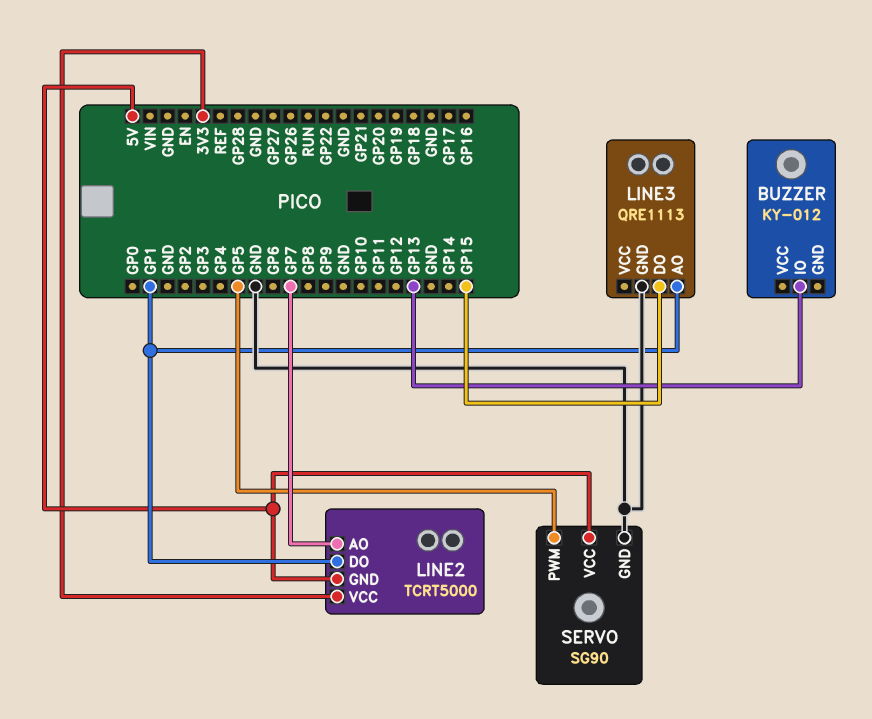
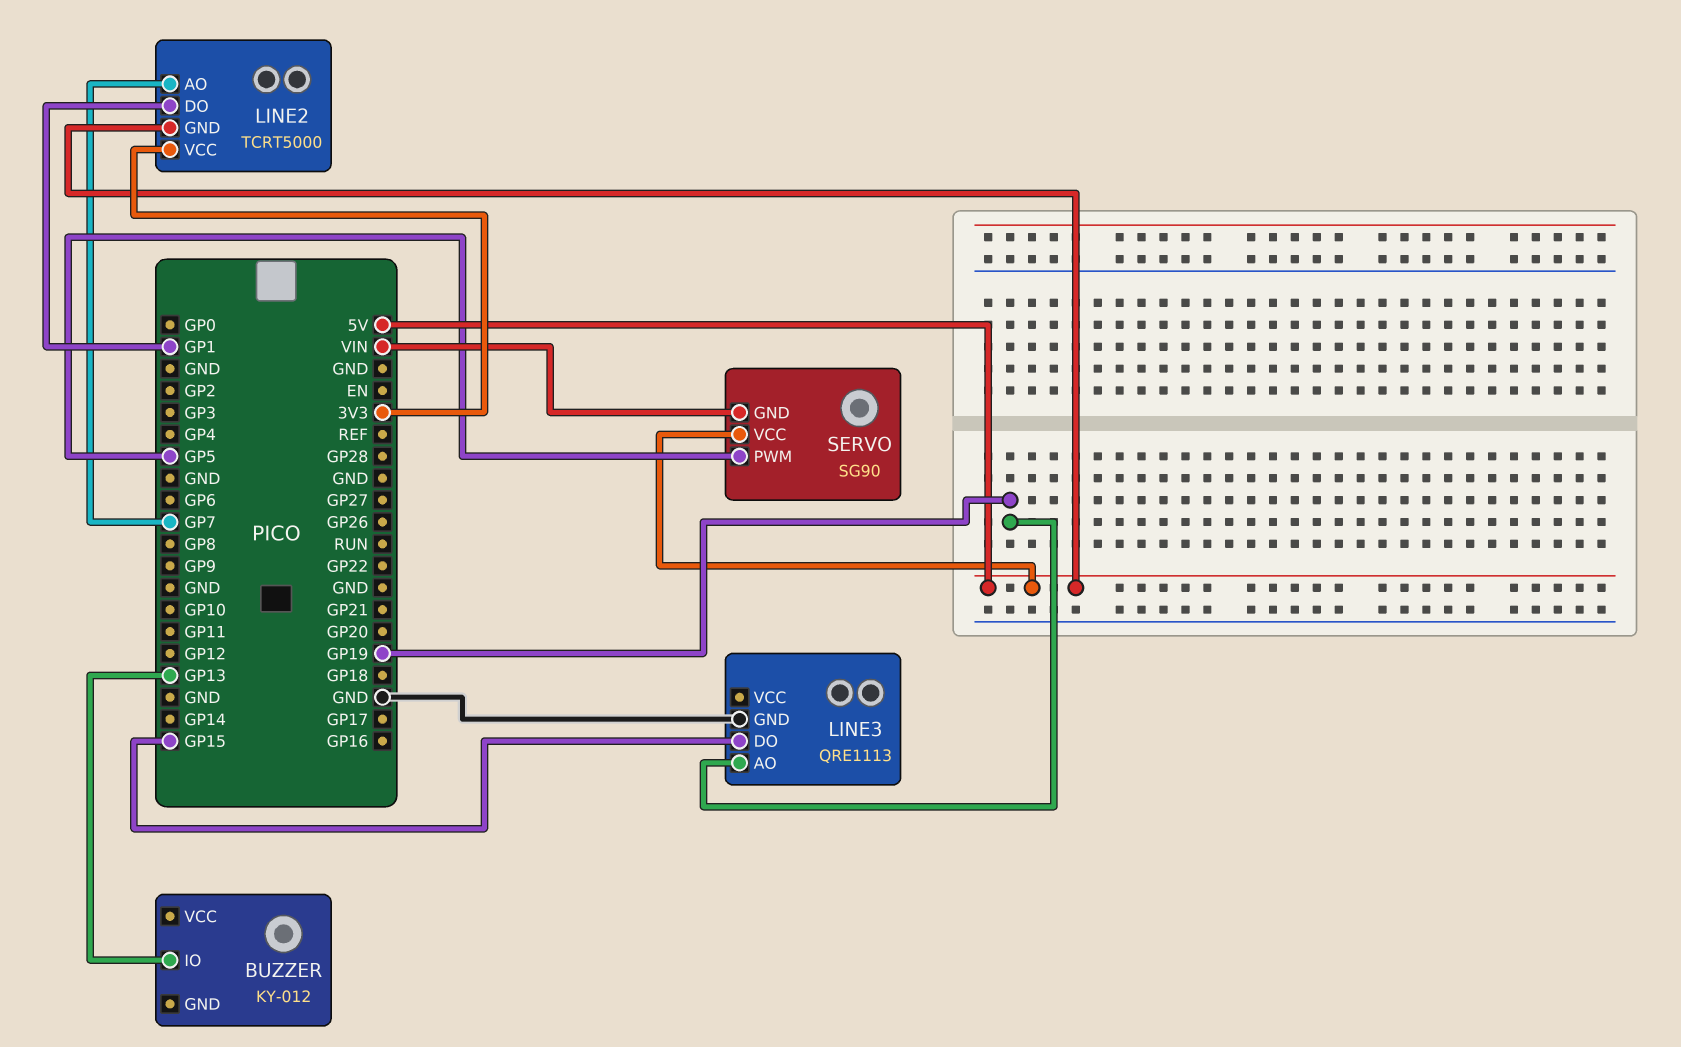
LINE3 pin AO: GP1 -> GP19
SERVO pin GND: GND -> VIN

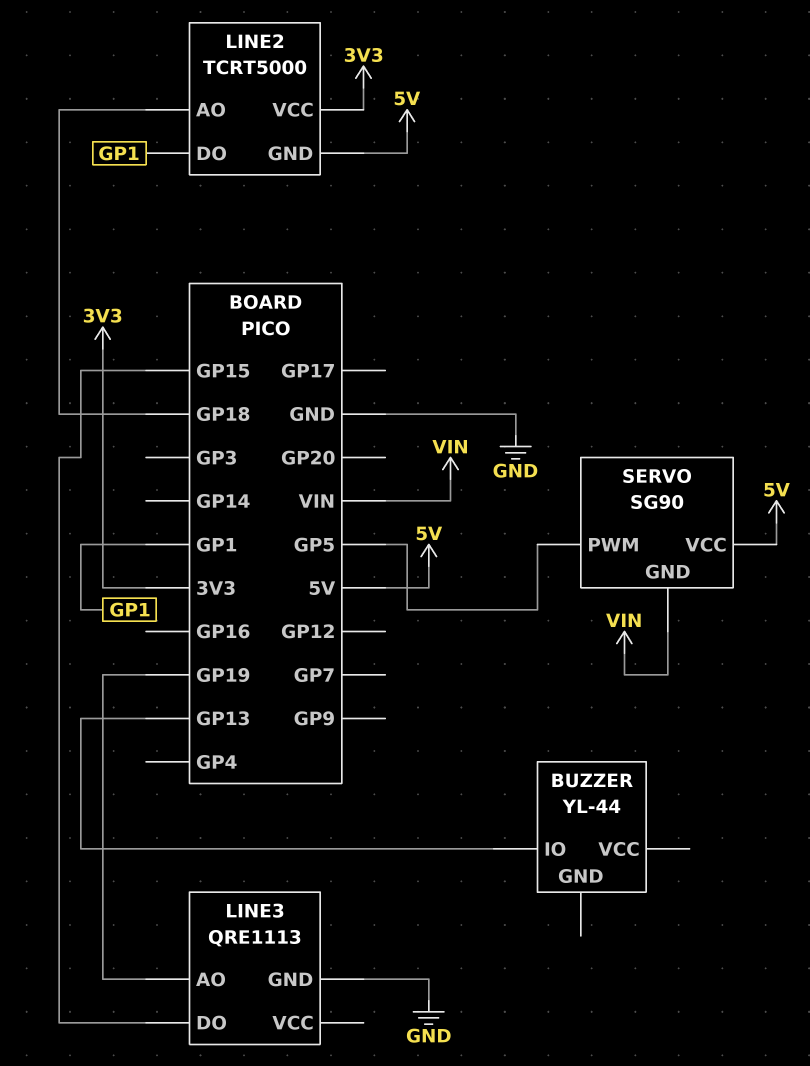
BUZZER: KY-012 -> YL-44
LINE2 pin AO: GP7 -> GP18

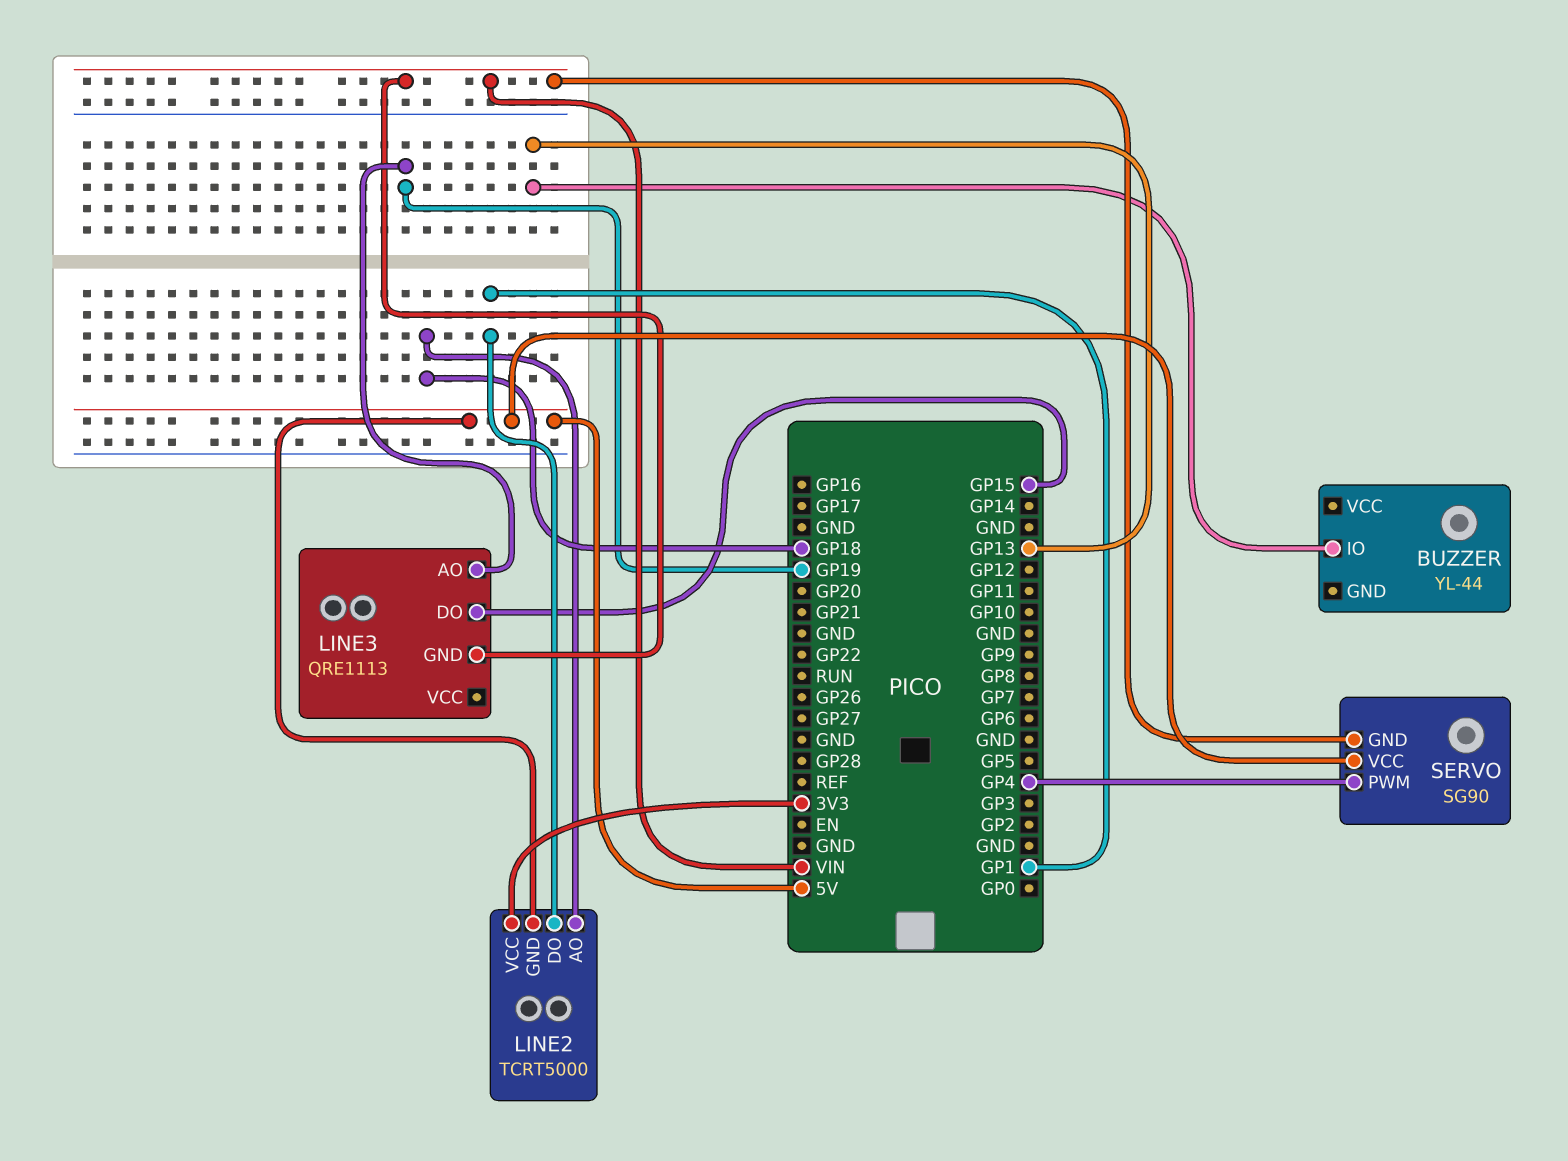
LINE3 pin GND: GND -> VIN
SERVO pin PWM: GP5 -> GP4

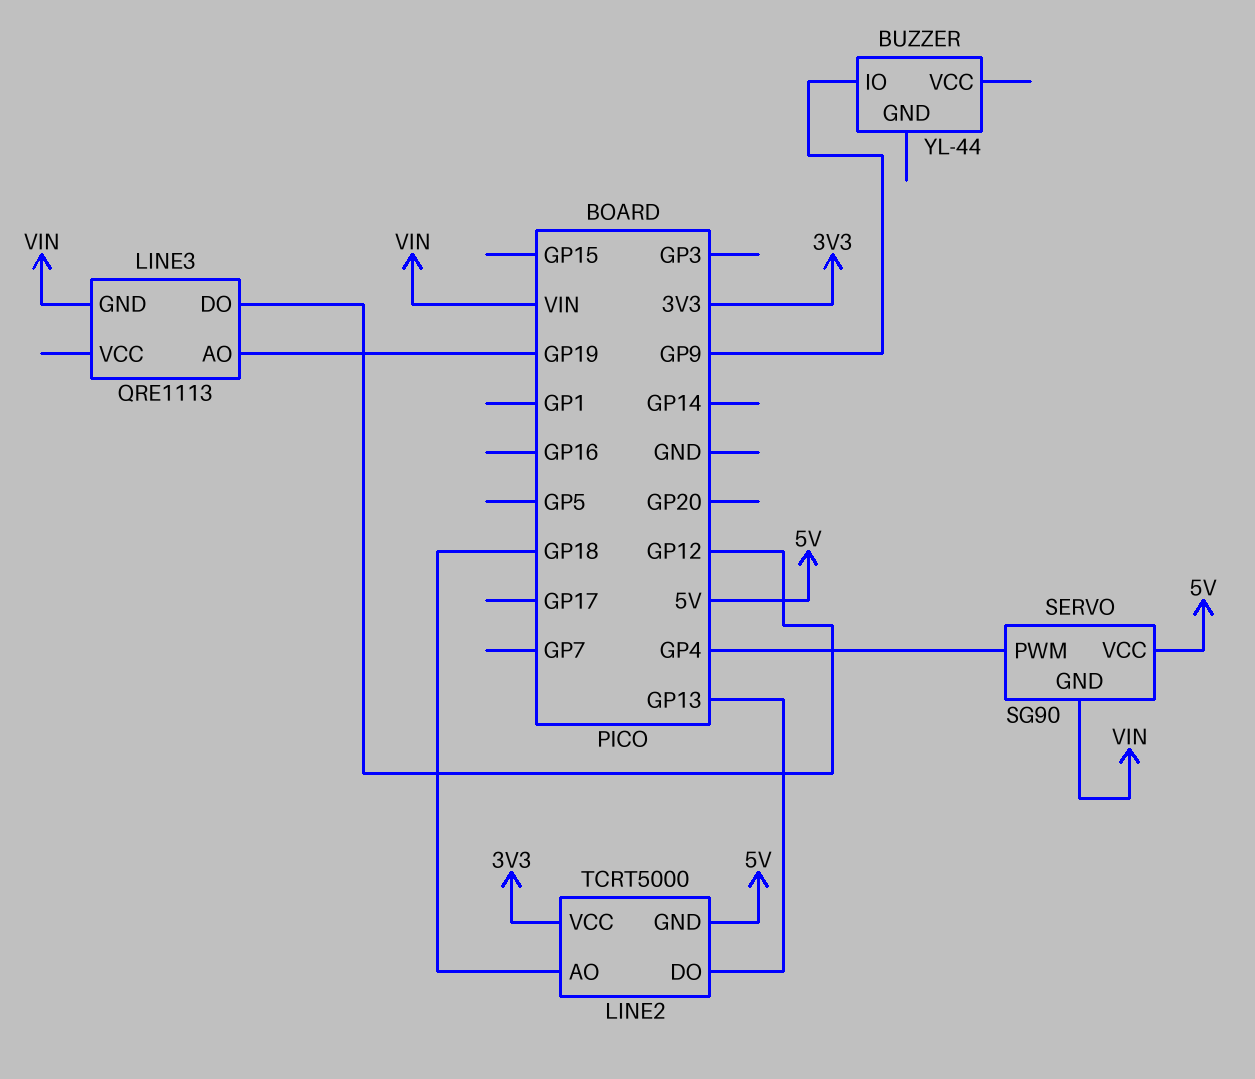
BUZZER pin IO: GP13 -> GP9
LINE2 pin DO: GP1 -> GP13
LINE3 pin DO: GP15 -> GP12

